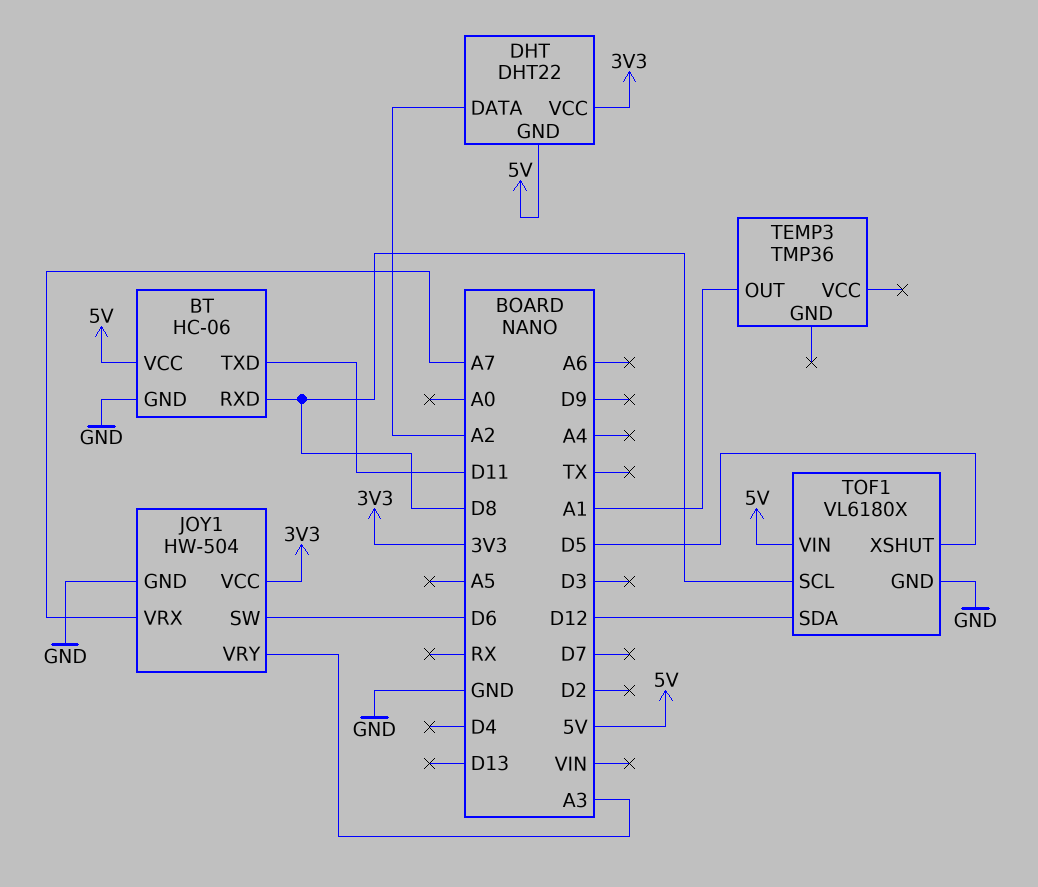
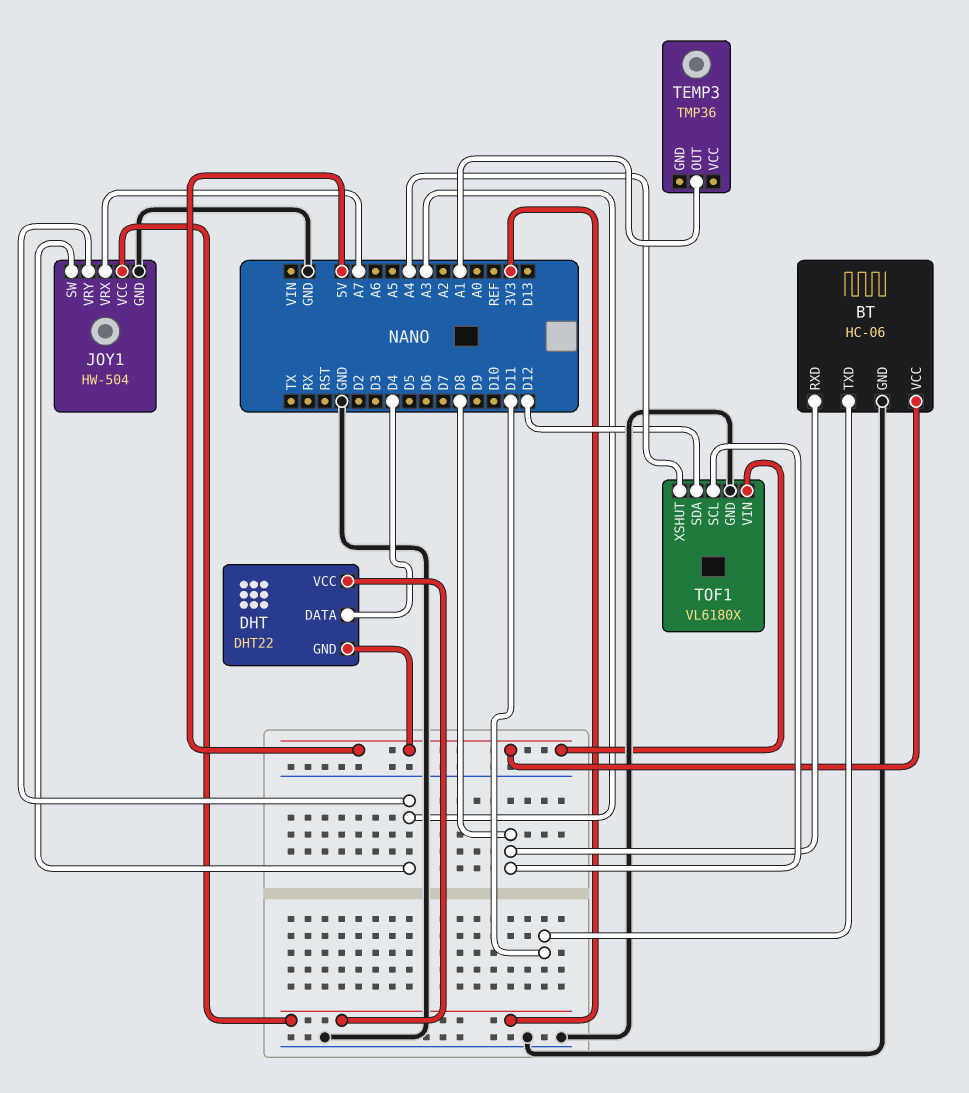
DHT pin DATA: A2 -> D4
JOY1 pin SW: D6 -> A3
TOF1 pin XSHUT: D5 -> A4

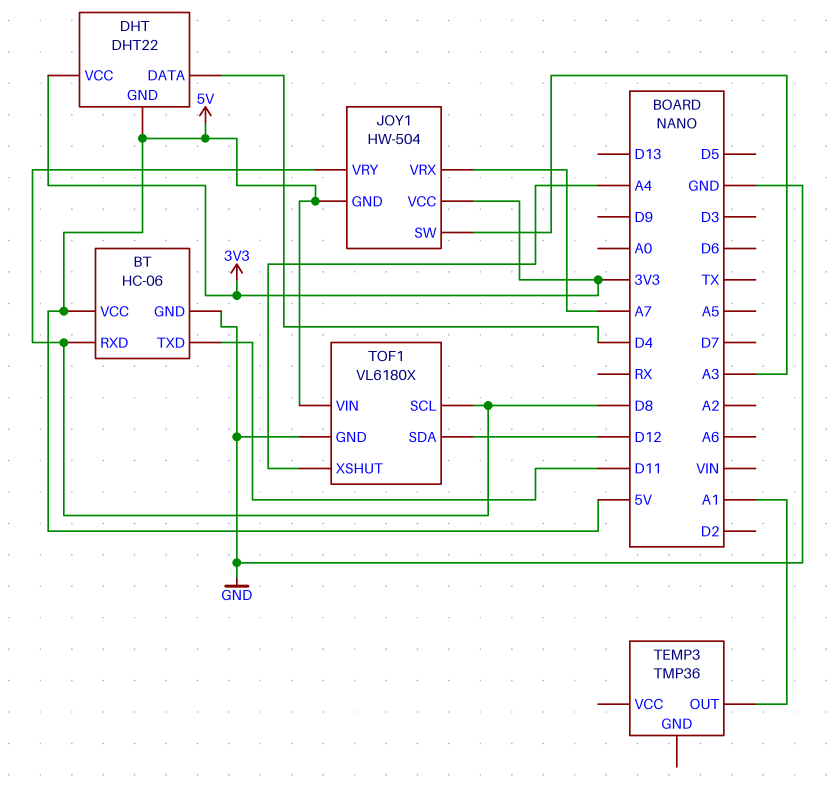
JOY1 pin GND: GND -> 5V
JOY1 pin VRY: A3 -> D8

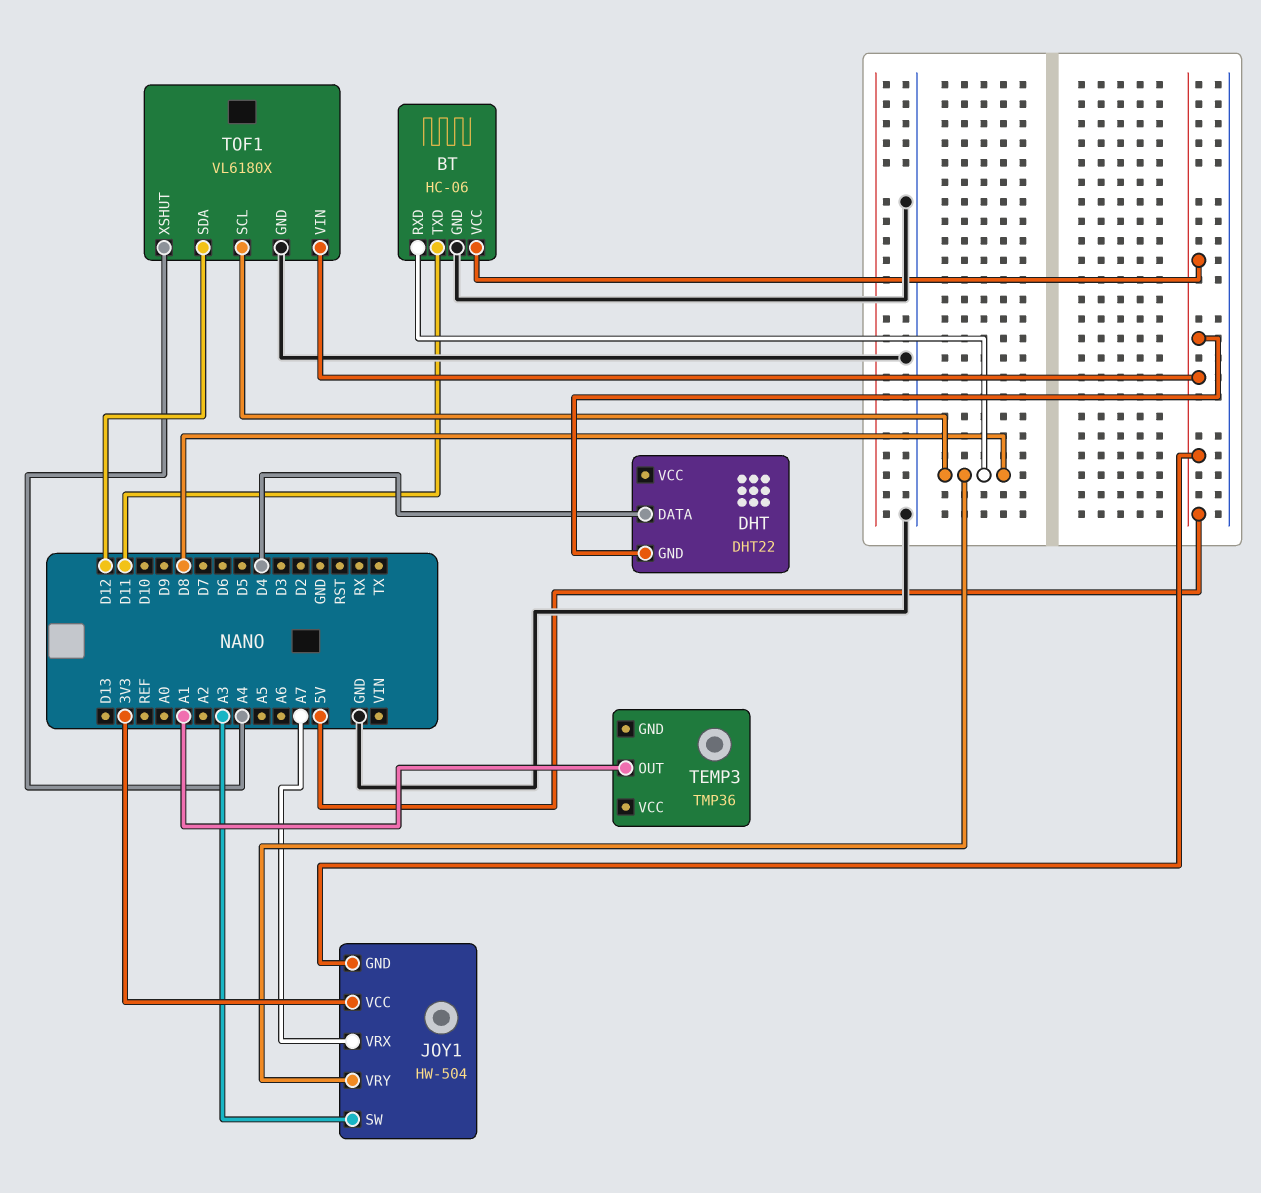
DHT pin VCC: 3V3 -> none

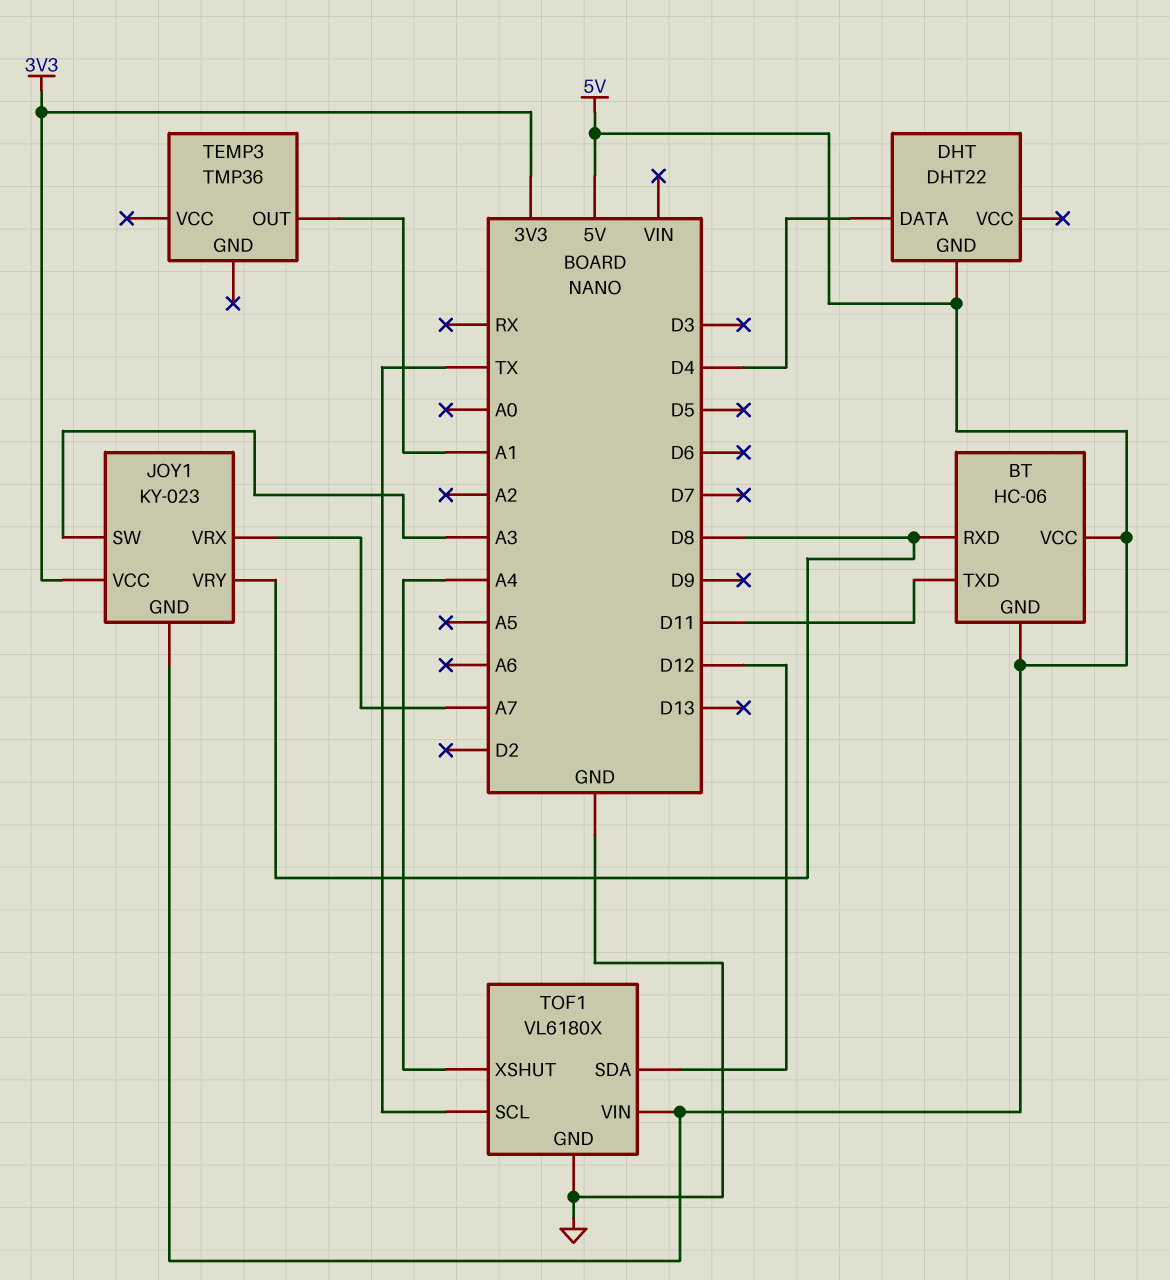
BT pin GND: GND -> 5V
JOY1: HW-504 -> KY-023
TOF1 pin SCL: D8 -> TX

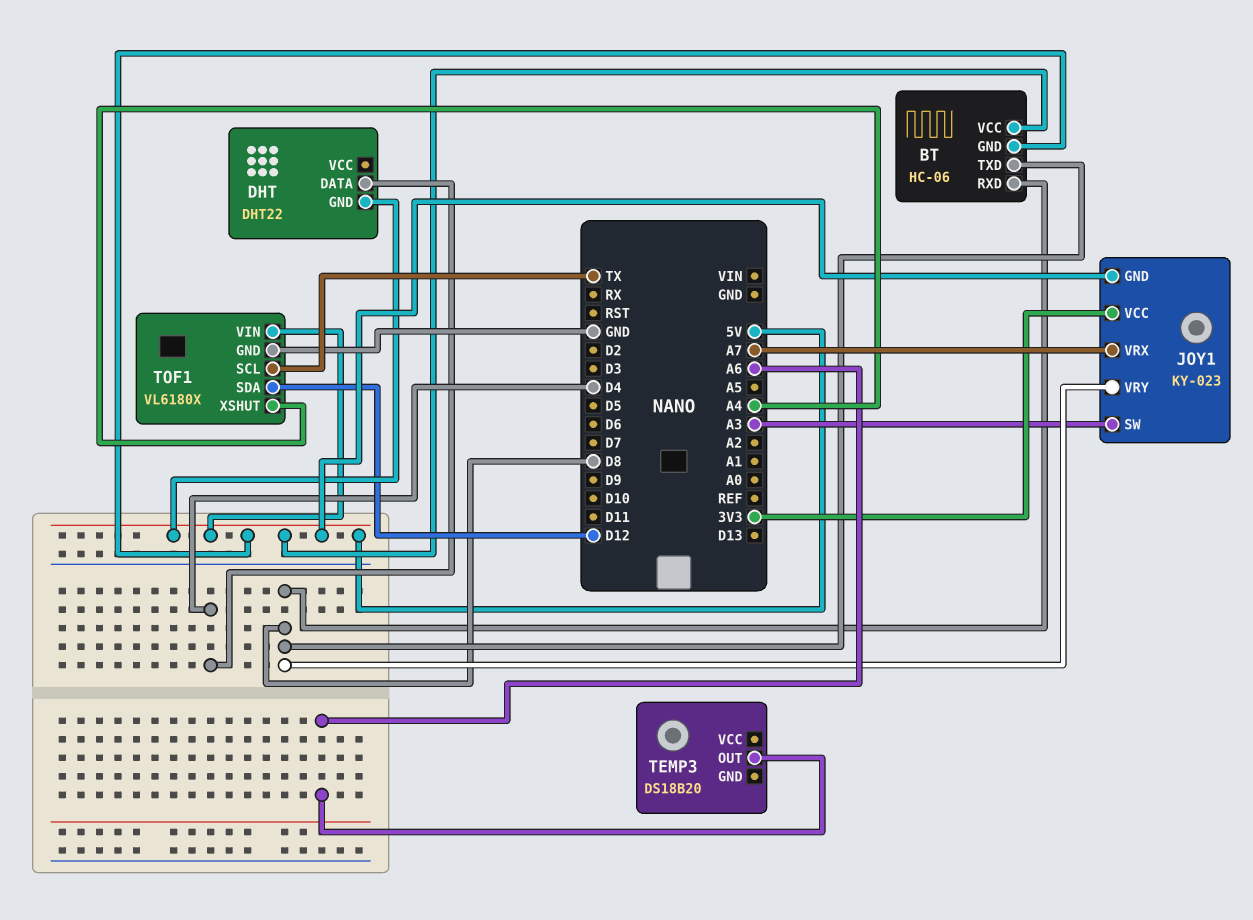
BT pin TXD: D11 -> D8
TEMP3: TMP36 -> DS18B20
TEMP3 pin OUT: A1 -> A6

